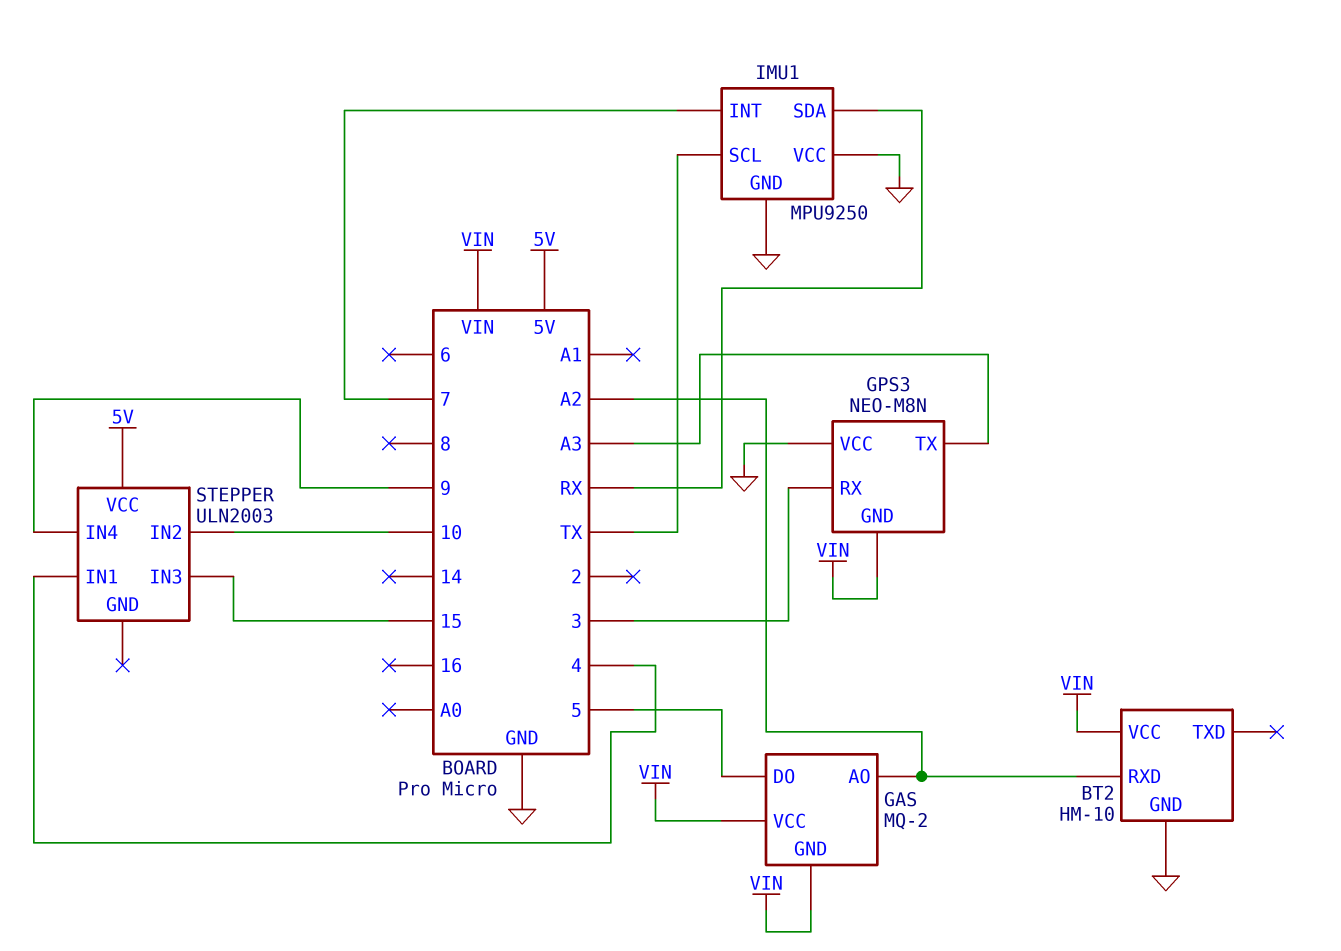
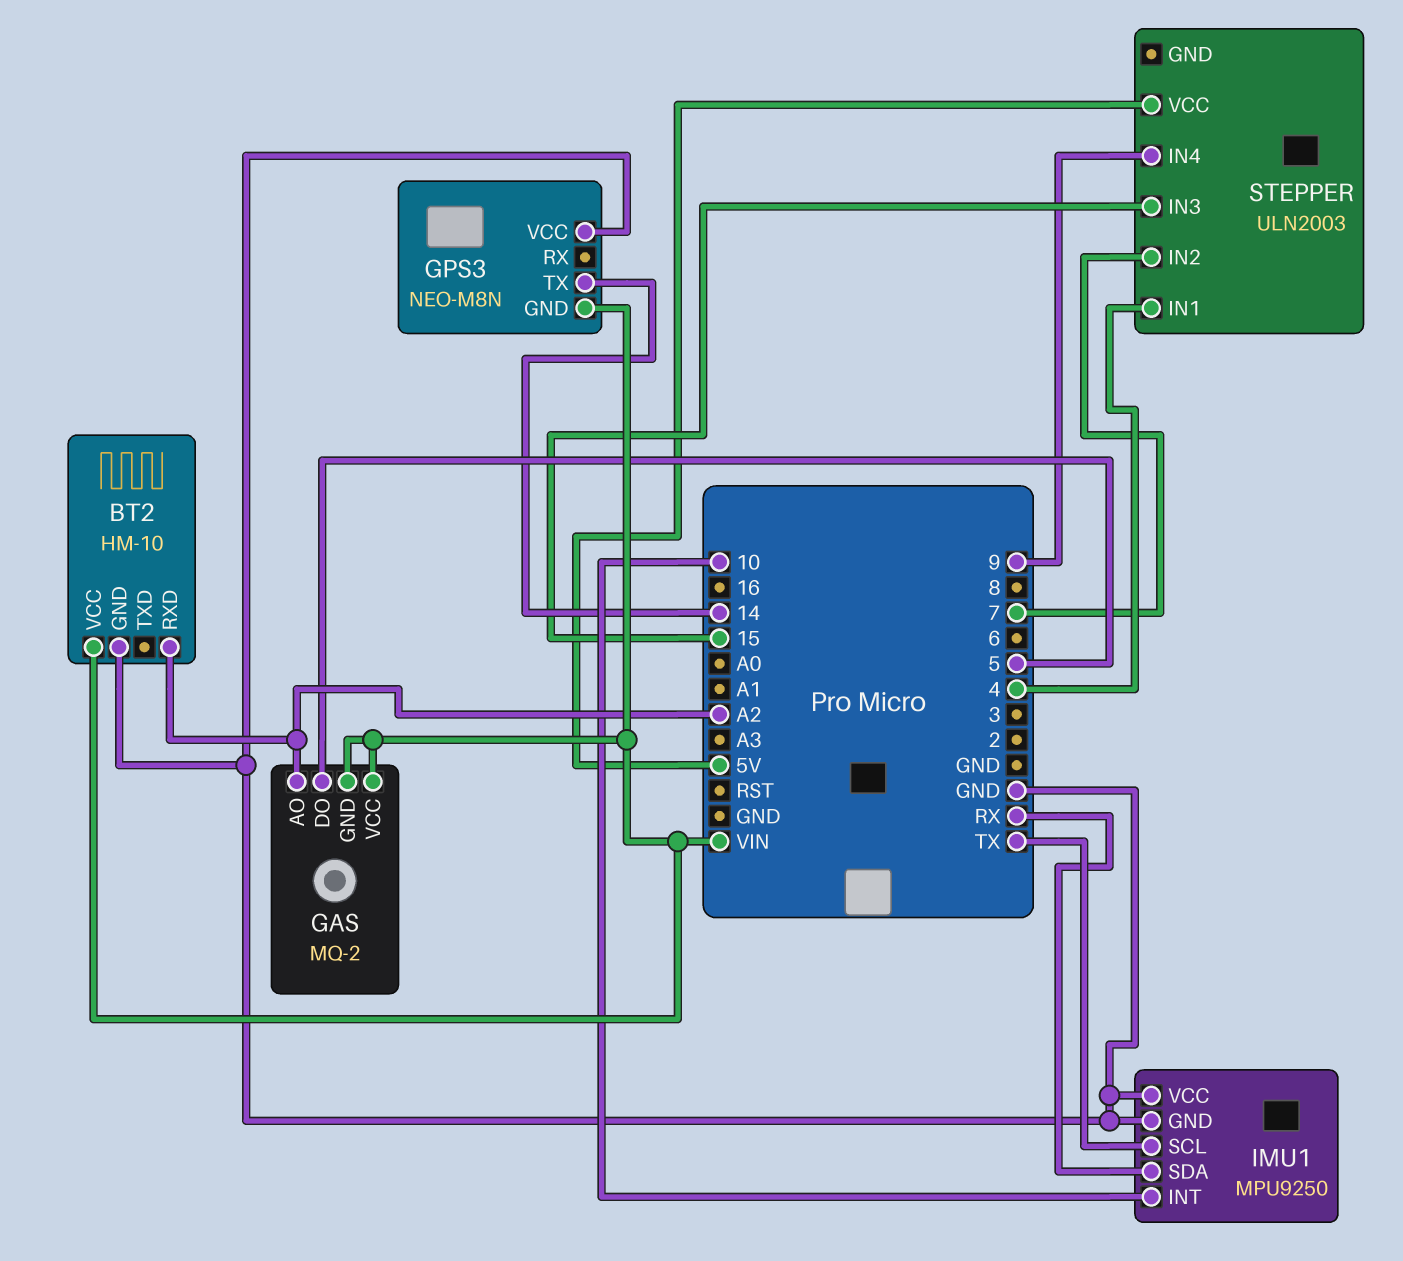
GPS3 pin RX: 3 -> none
GPS3 pin TX: A3 -> 14
IMU1 pin INT: 7 -> 10
STEPPER pin IN2: 10 -> 7

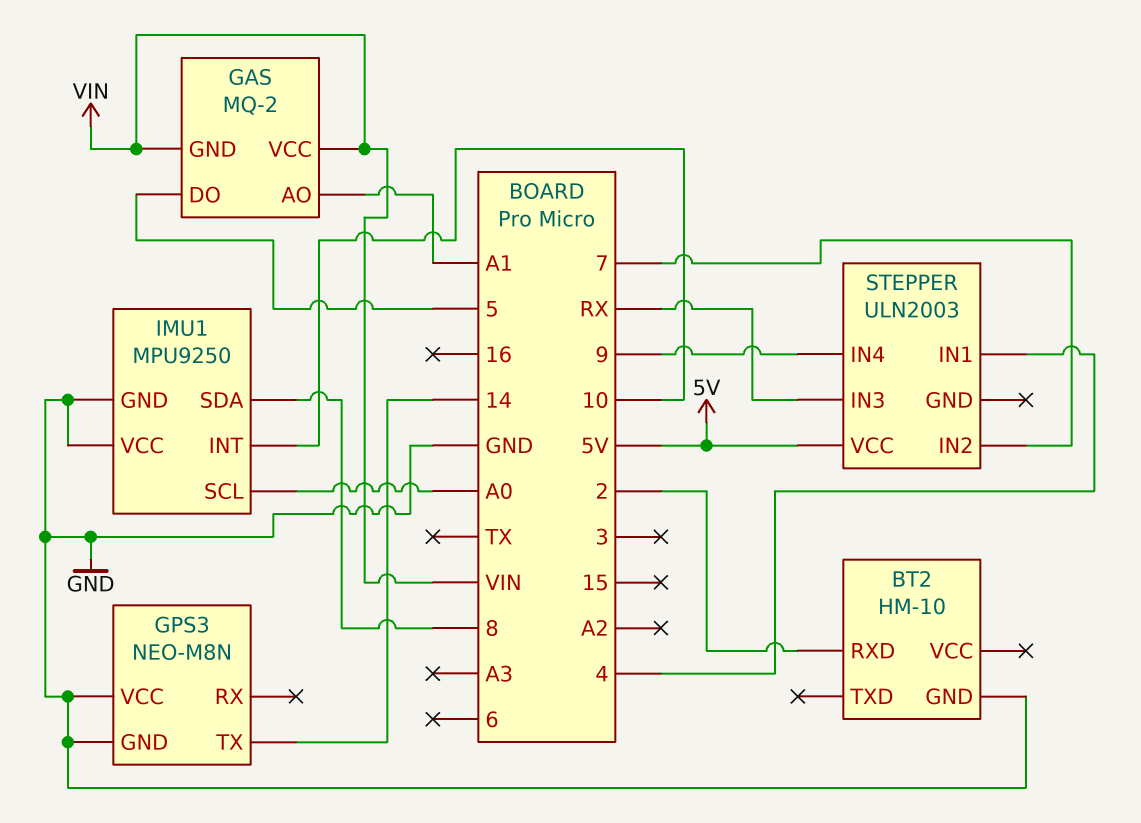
BT2 pin RXD: A2 -> 2
BT2 pin VCC: VIN -> none
GAS pin AO: A2 -> A1
GPS3 pin GND: VIN -> GND
IMU1 pin SCL: TX -> A0
IMU1 pin SDA: RX -> 8
STEPPER pin IN3: 15 -> RX

